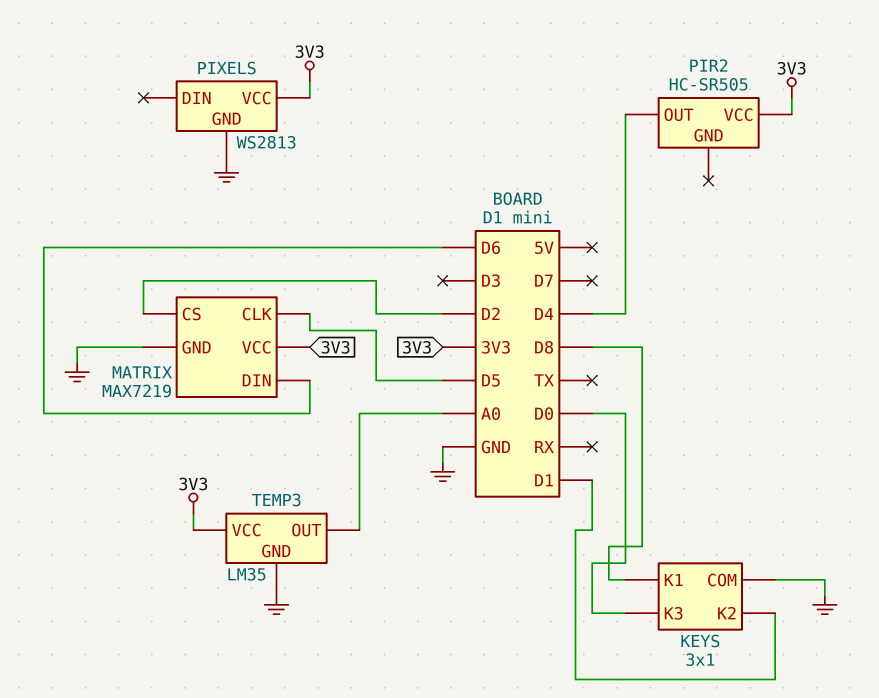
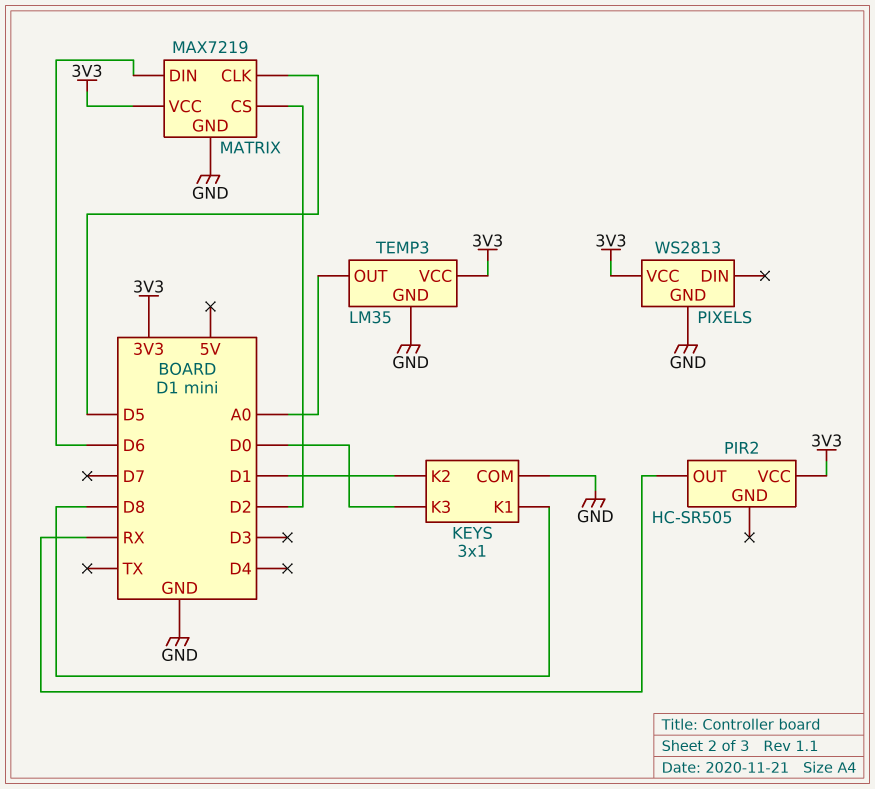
PIR2 pin OUT: D4 -> RX

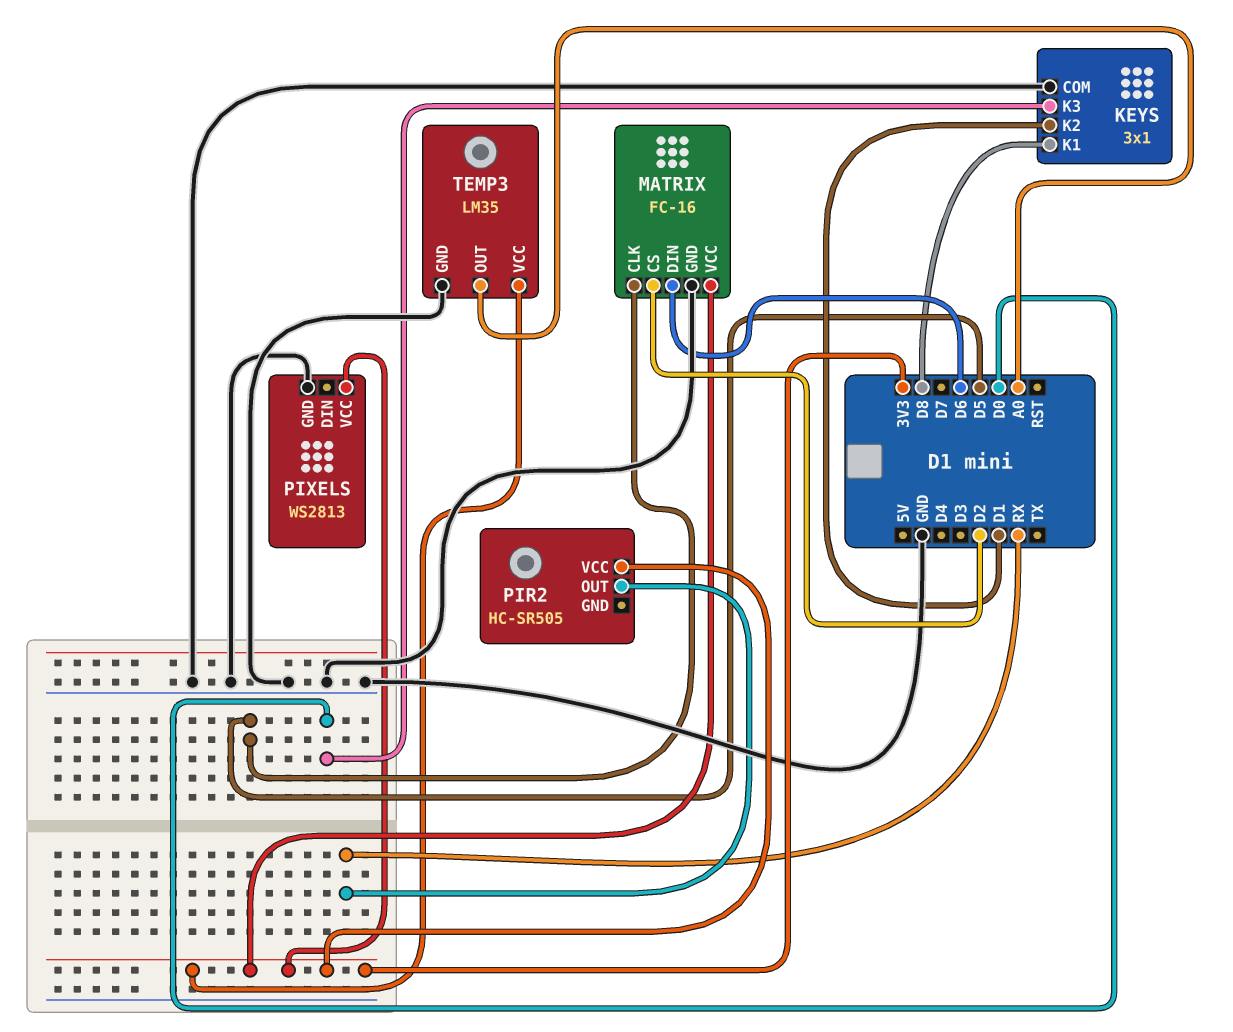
MATRIX: MAX7219 -> FC-16

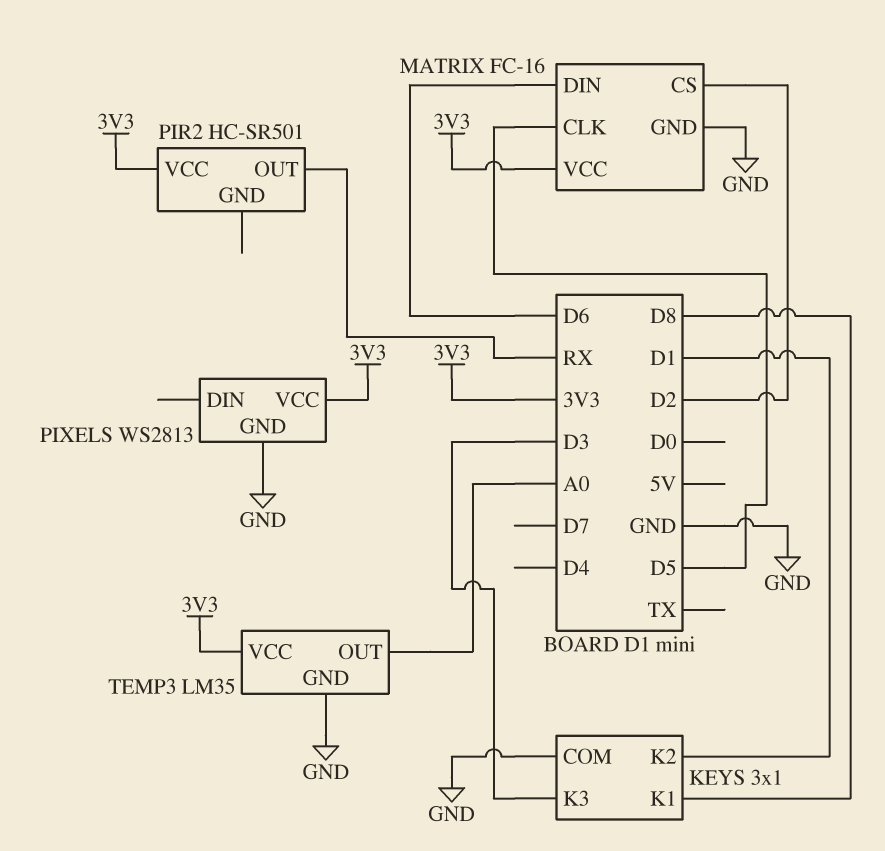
KEYS pin K3: D0 -> D3
PIR2: HC-SR505 -> HC-SR501

